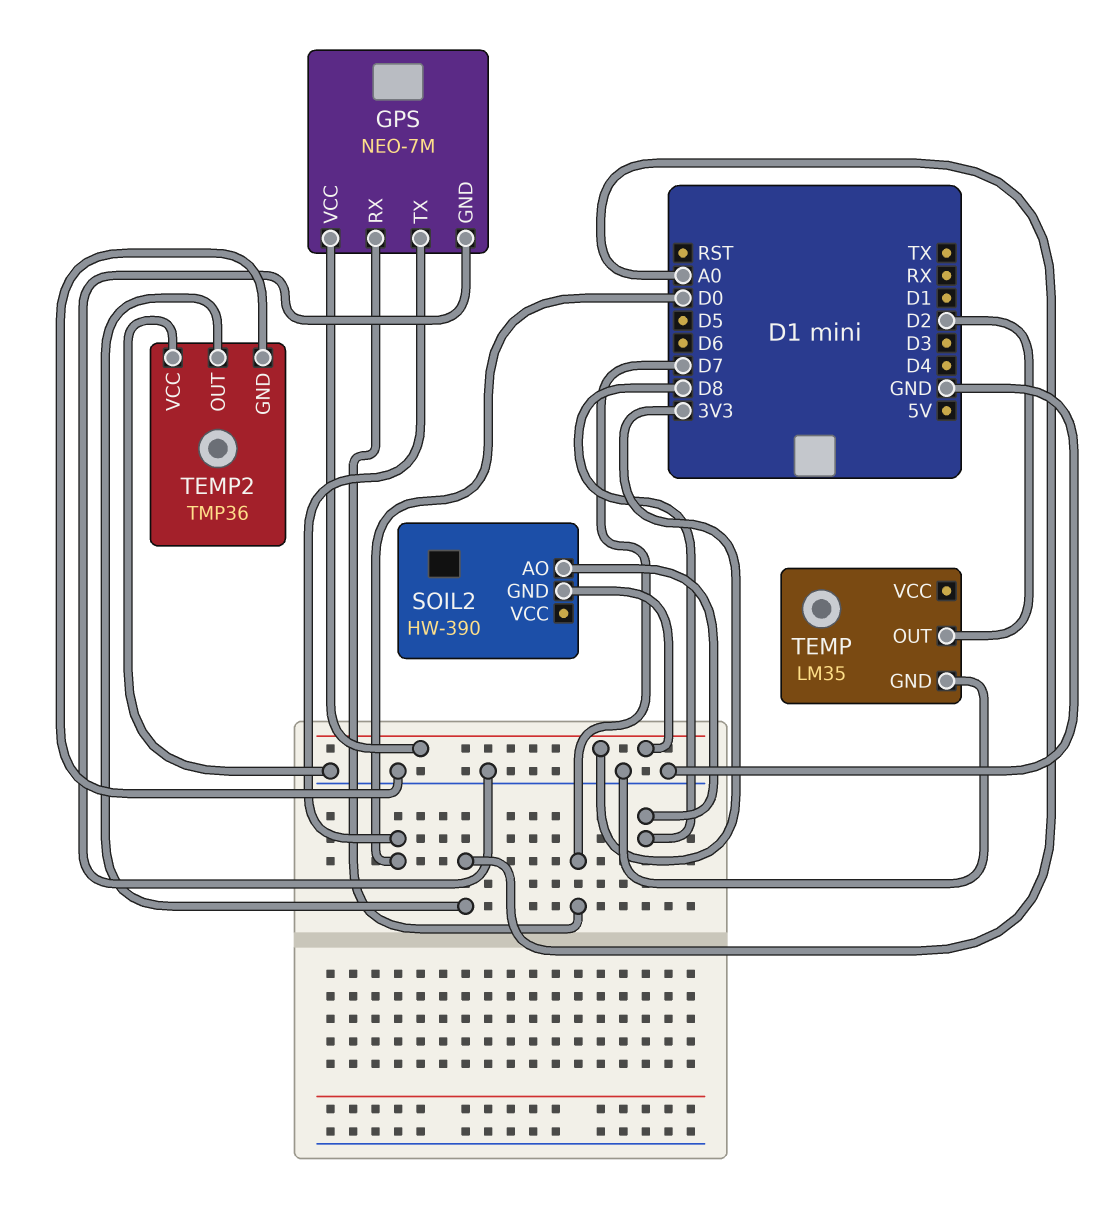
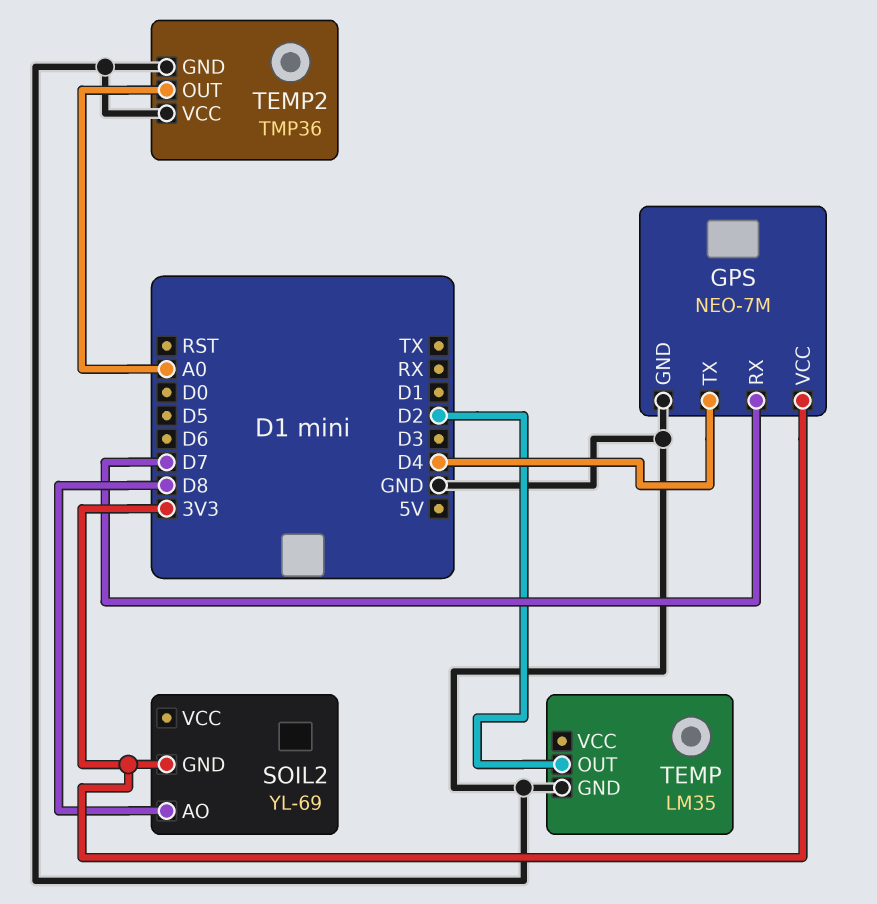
GPS pin TX: D0 -> D4
SOIL2: HW-390 -> YL-69

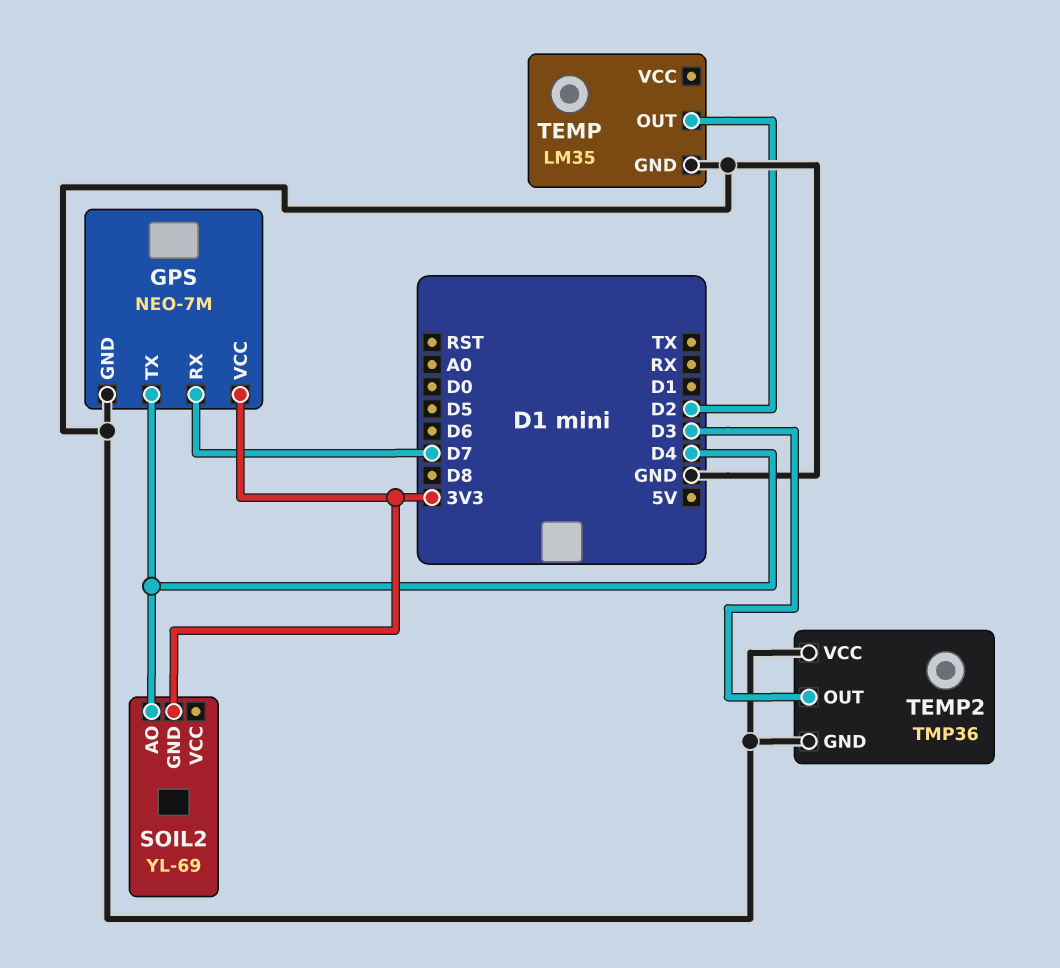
SOIL2 pin AO: D8 -> D4
TEMP2 pin OUT: A0 -> D3

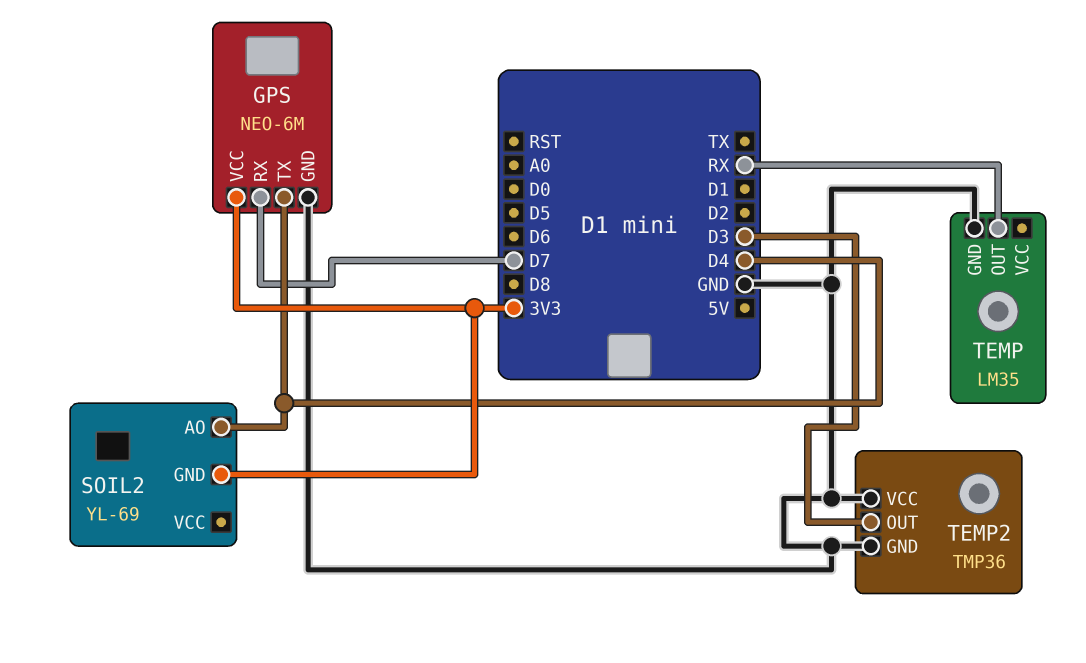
GPS: NEO-7M -> NEO-6M
TEMP pin OUT: D2 -> RX

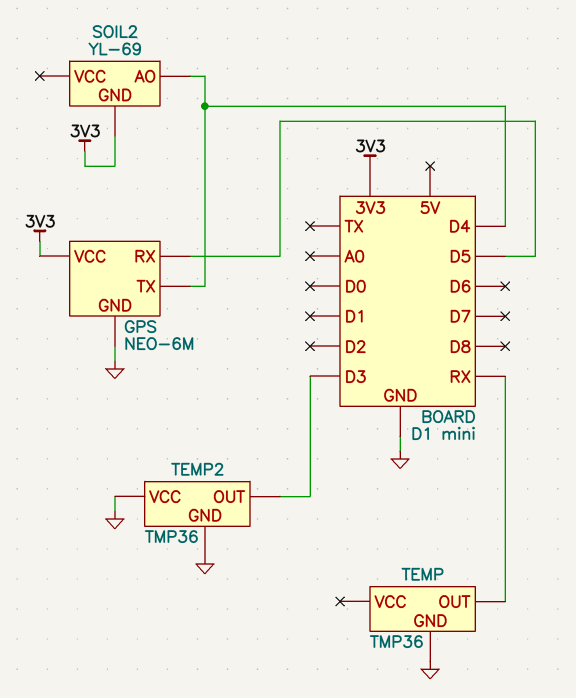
GPS pin RX: D7 -> D5
TEMP: LM35 -> TMP36

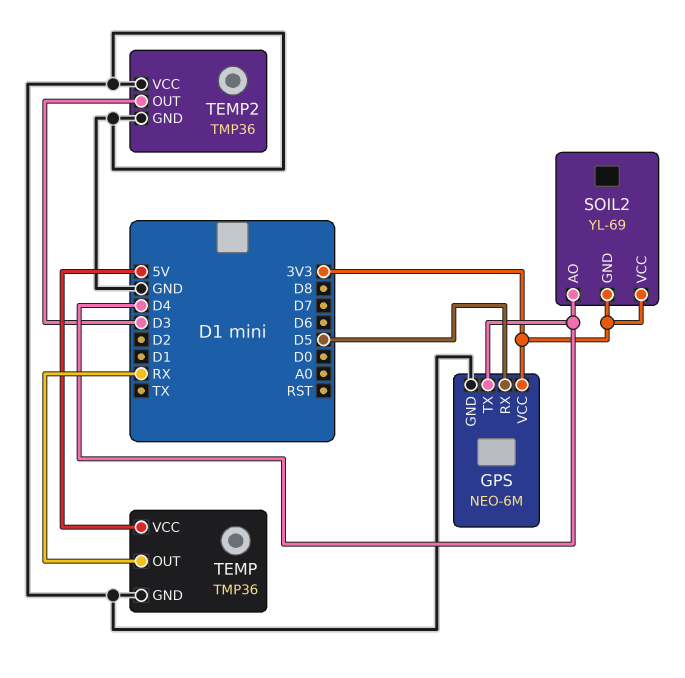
SOIL2 pin VCC: none -> 3V3
TEMP pin VCC: none -> 5V

